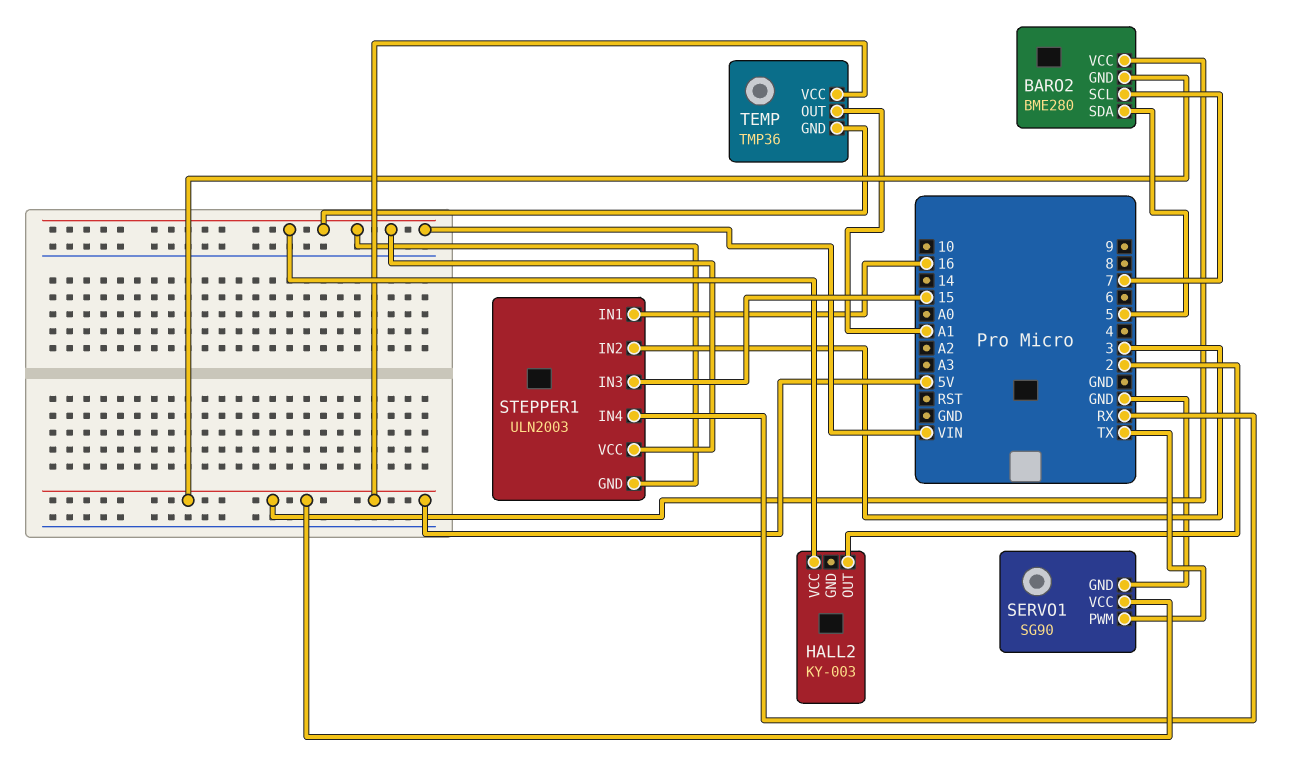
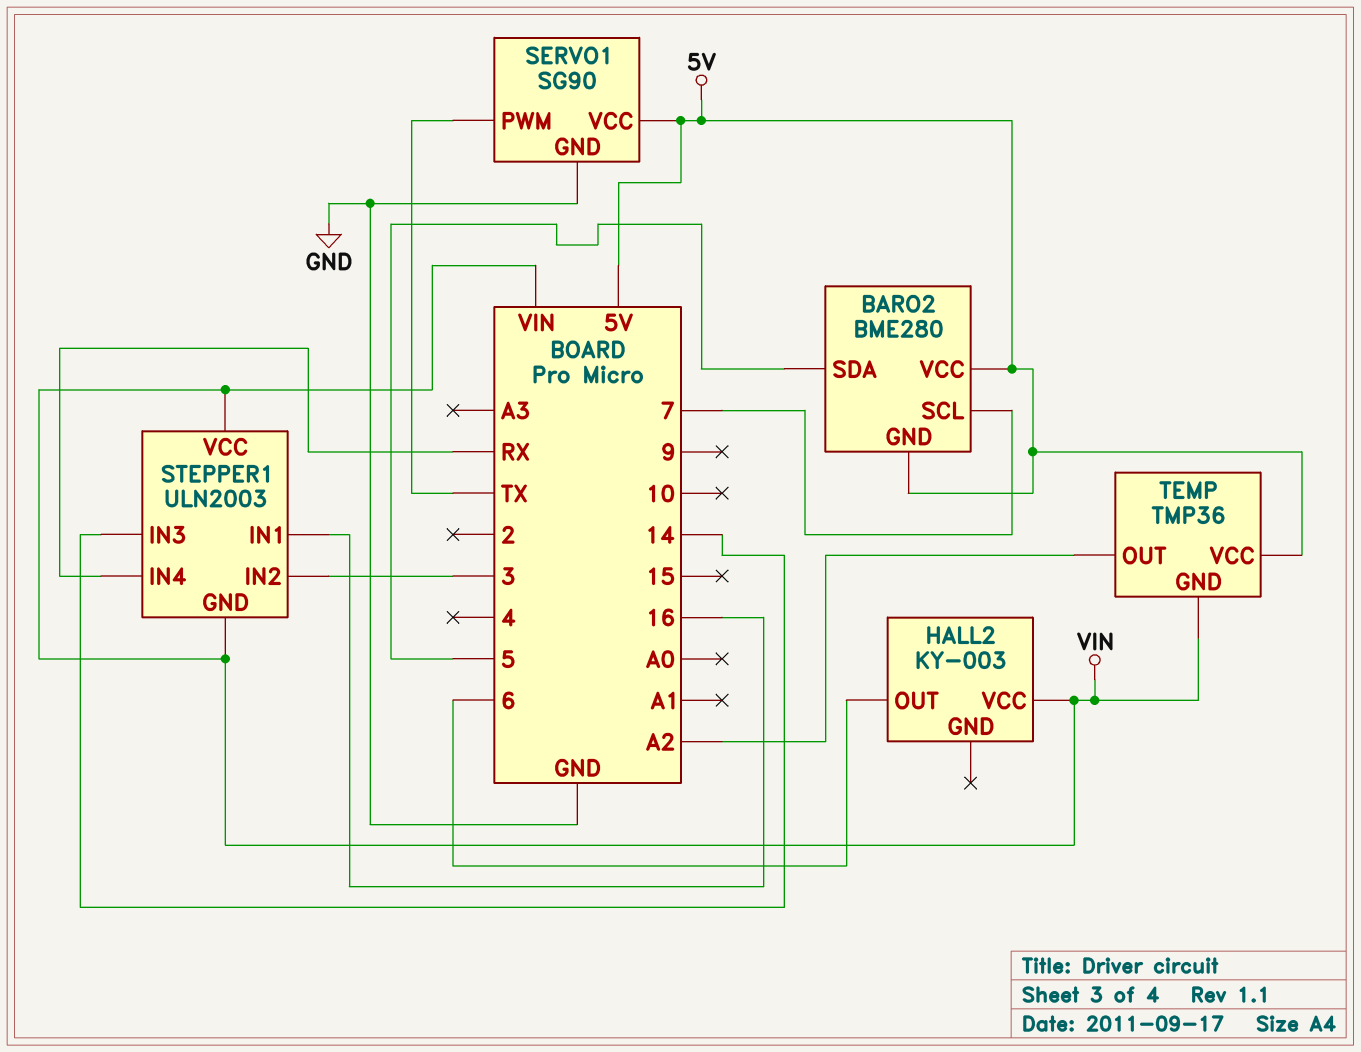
HALL2 pin OUT: 2 -> 6
STEPPER1 pin IN3: 15 -> 14
TEMP pin OUT: A1 -> A2

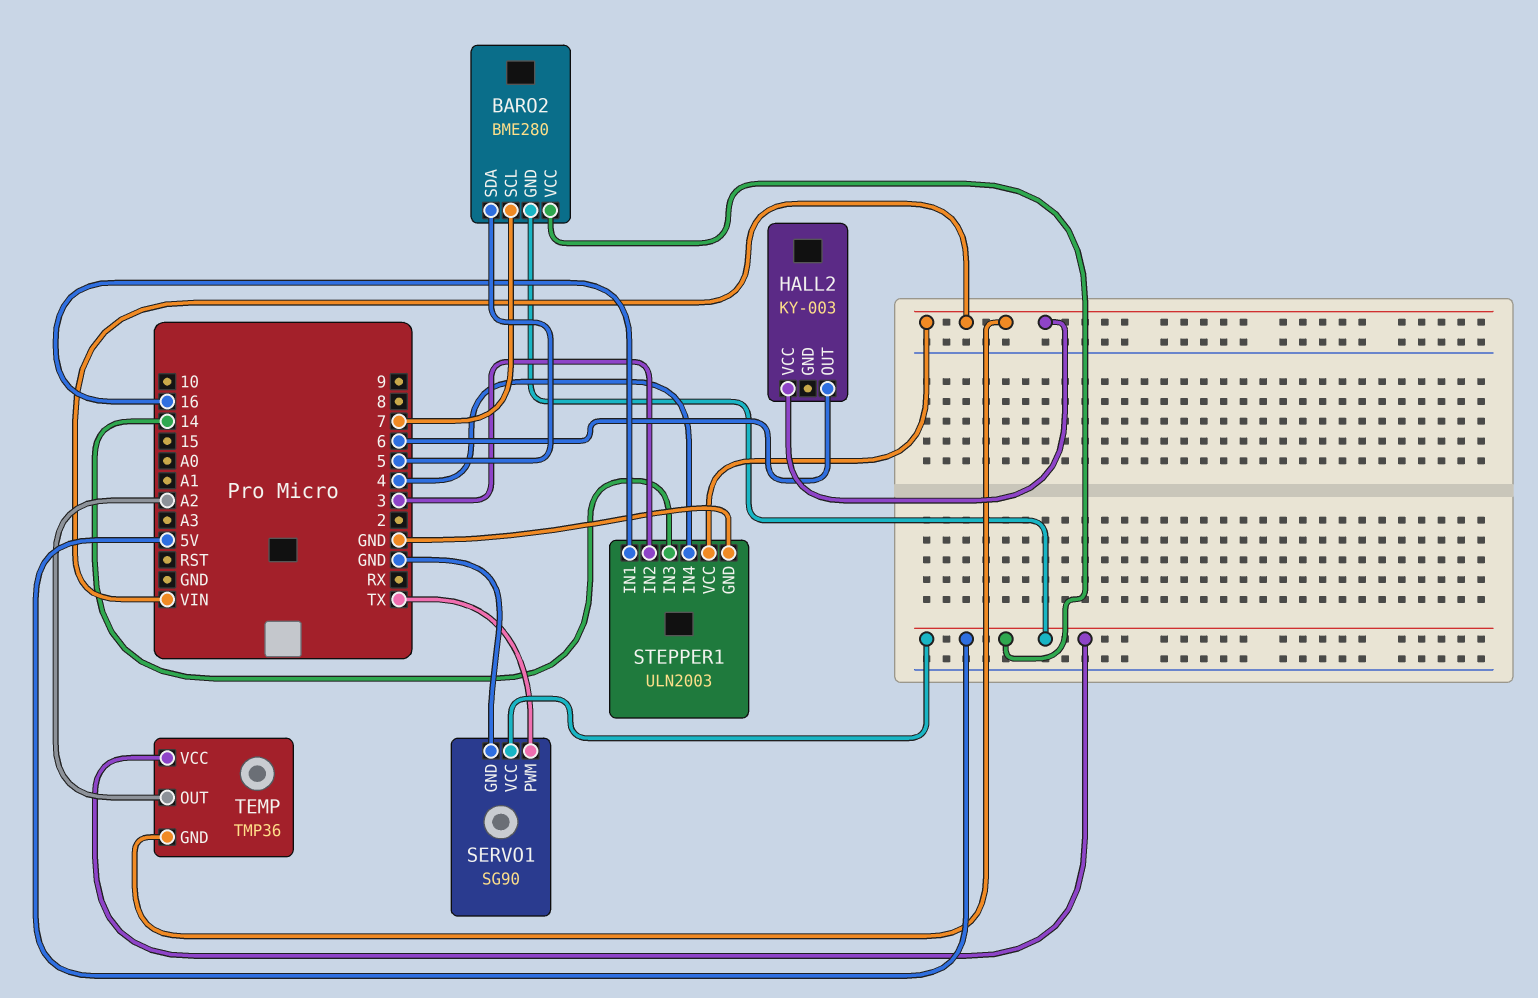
STEPPER1 pin GND: VIN -> GND
STEPPER1 pin IN4: RX -> 4

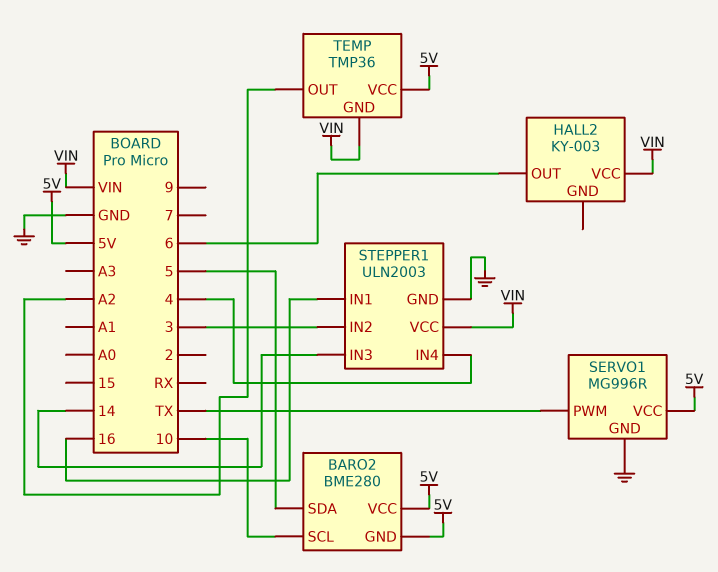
BARO2 pin SCL: 7 -> 10
SERVO1: SG90 -> MG996R

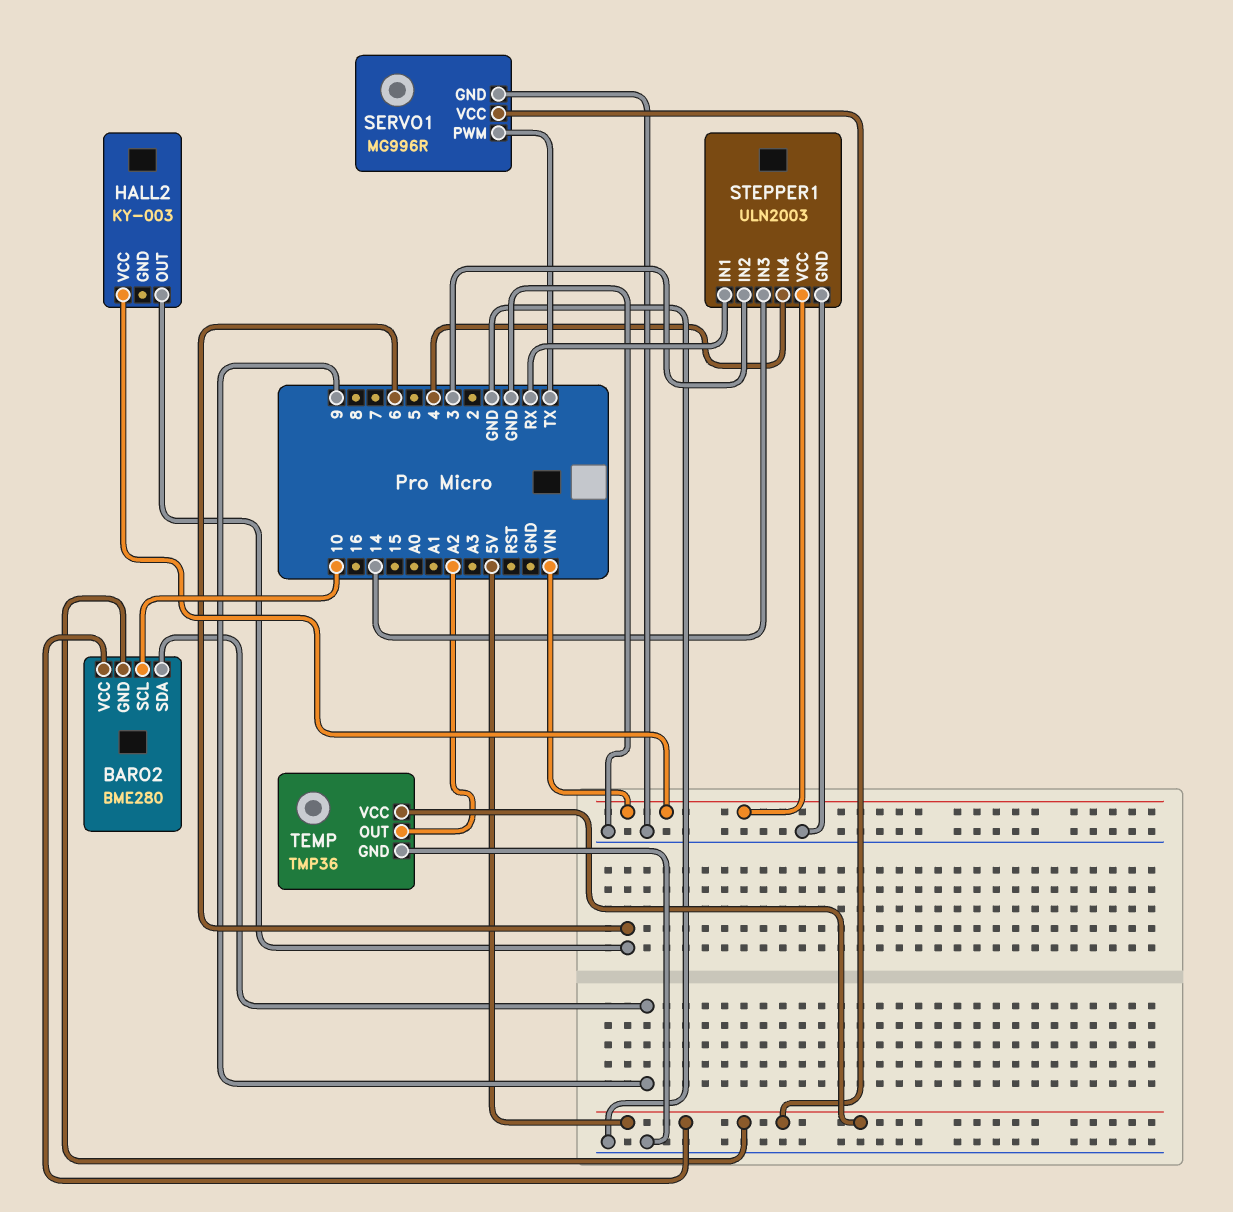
BARO2 pin SDA: 5 -> 9
STEPPER1 pin IN1: 16 -> RX
TEMP pin GND: VIN -> GND

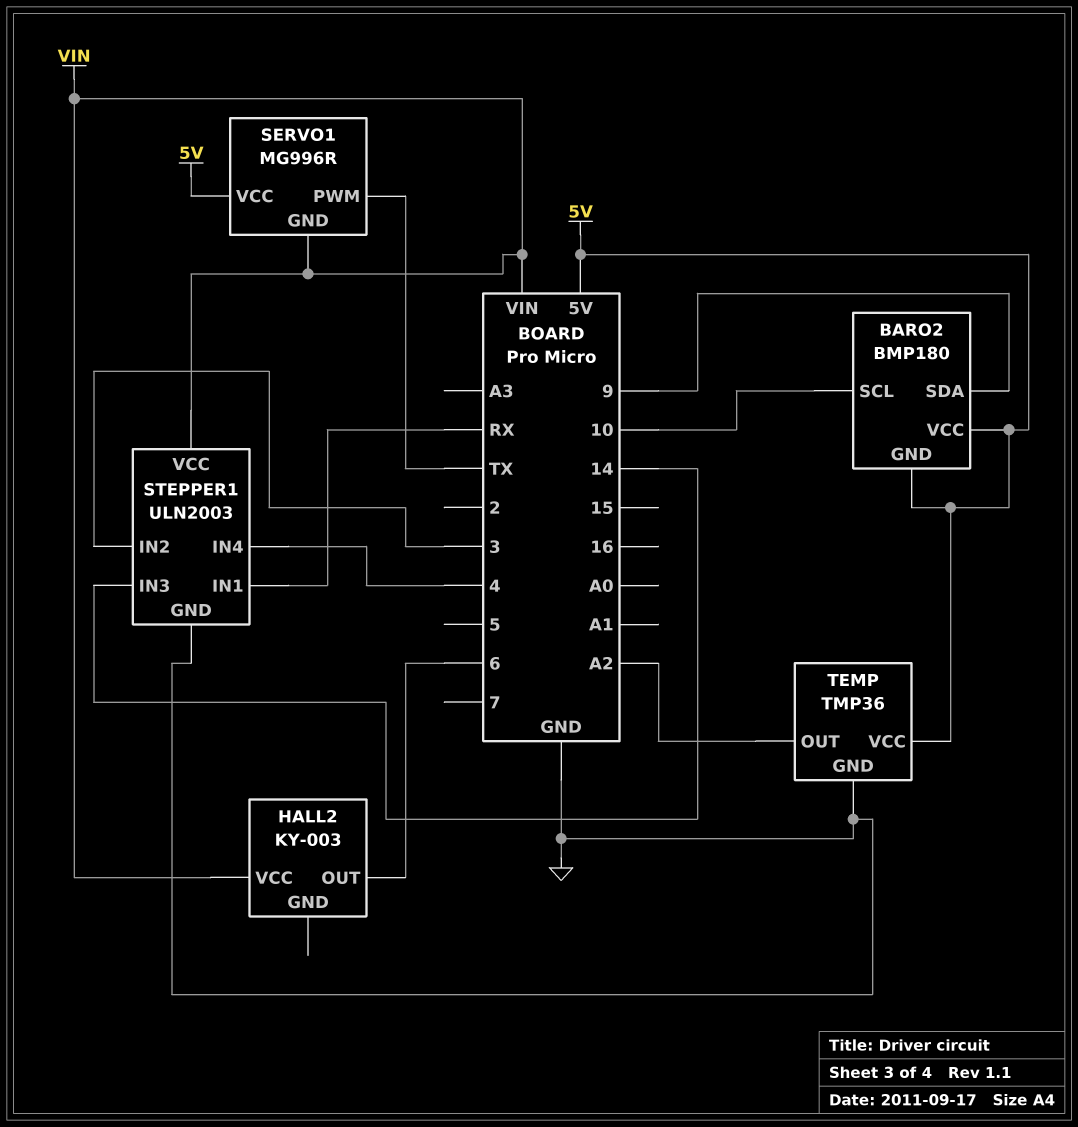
BARO2: BME280 -> BMP180
SERVO1 pin GND: GND -> VIN

